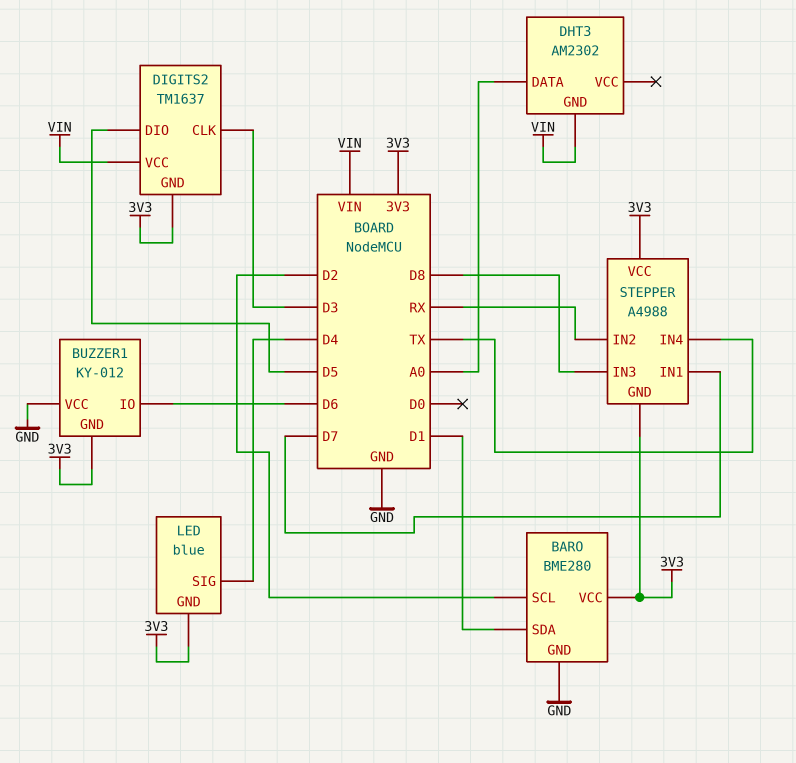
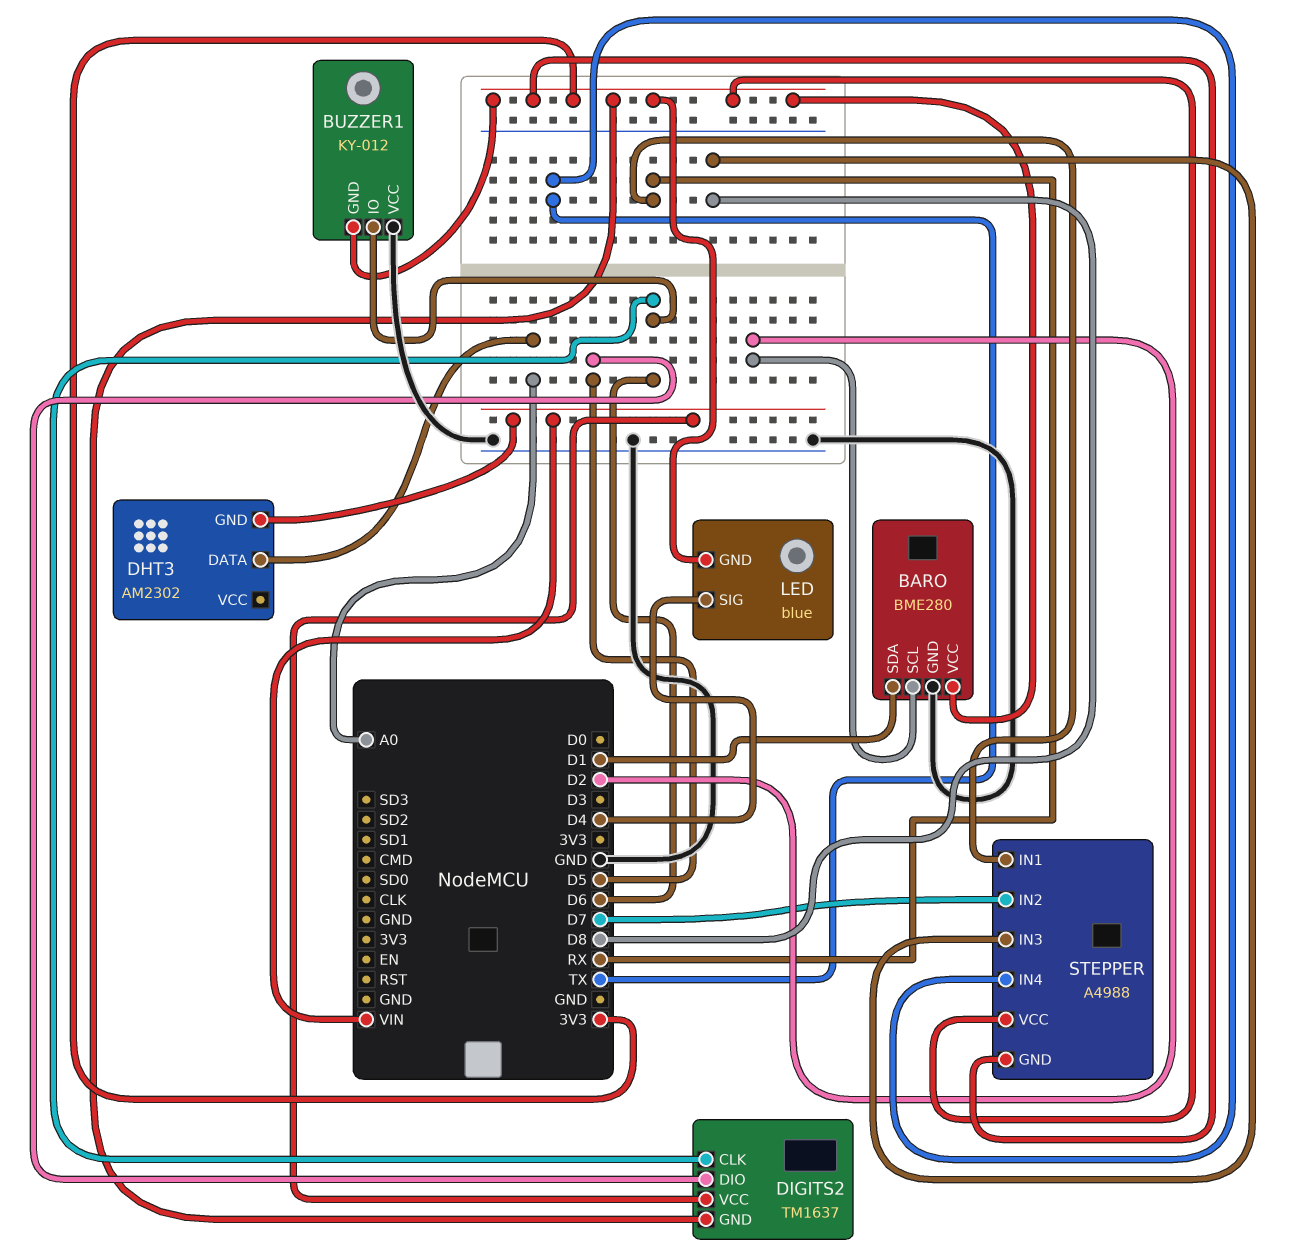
DIGITS2 pin CLK: D3 -> D6
STEPPER pin IN1: D7 -> RX
STEPPER pin IN2: RX -> D7

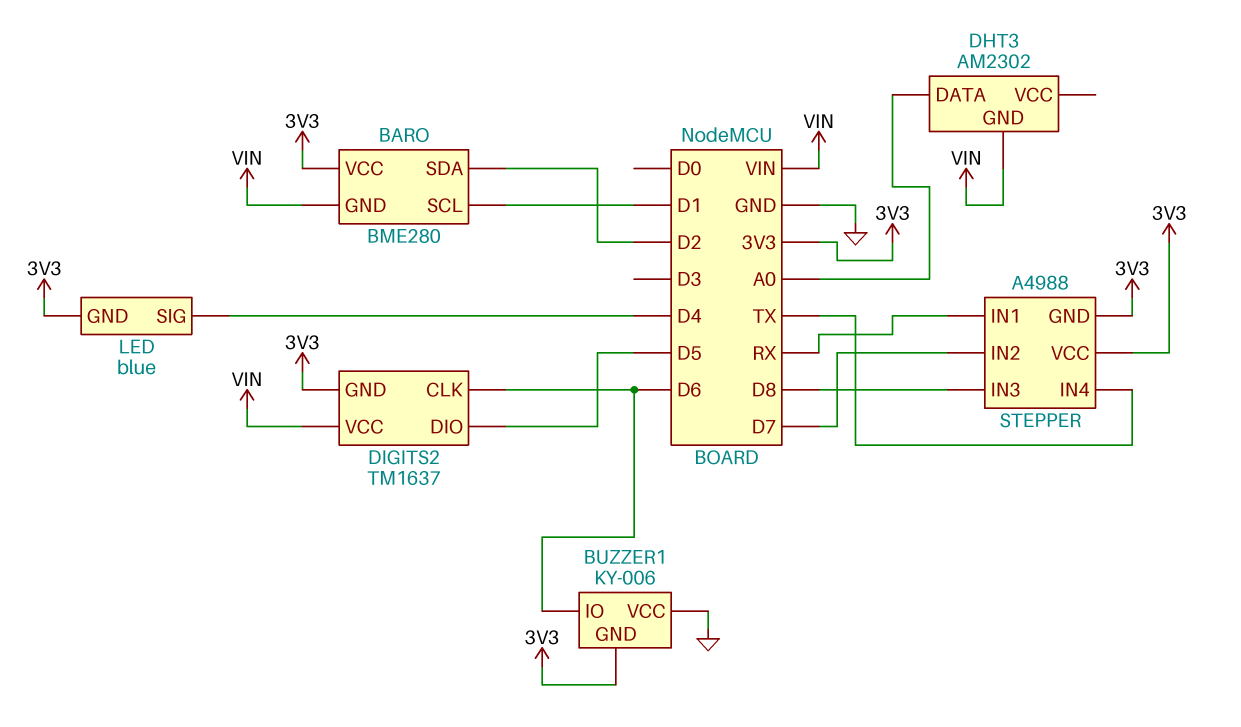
BARO pin GND: GND -> VIN
BARO pin SCL: D2 -> D1
BARO pin SDA: D1 -> D2
BUZZER1: KY-012 -> KY-006

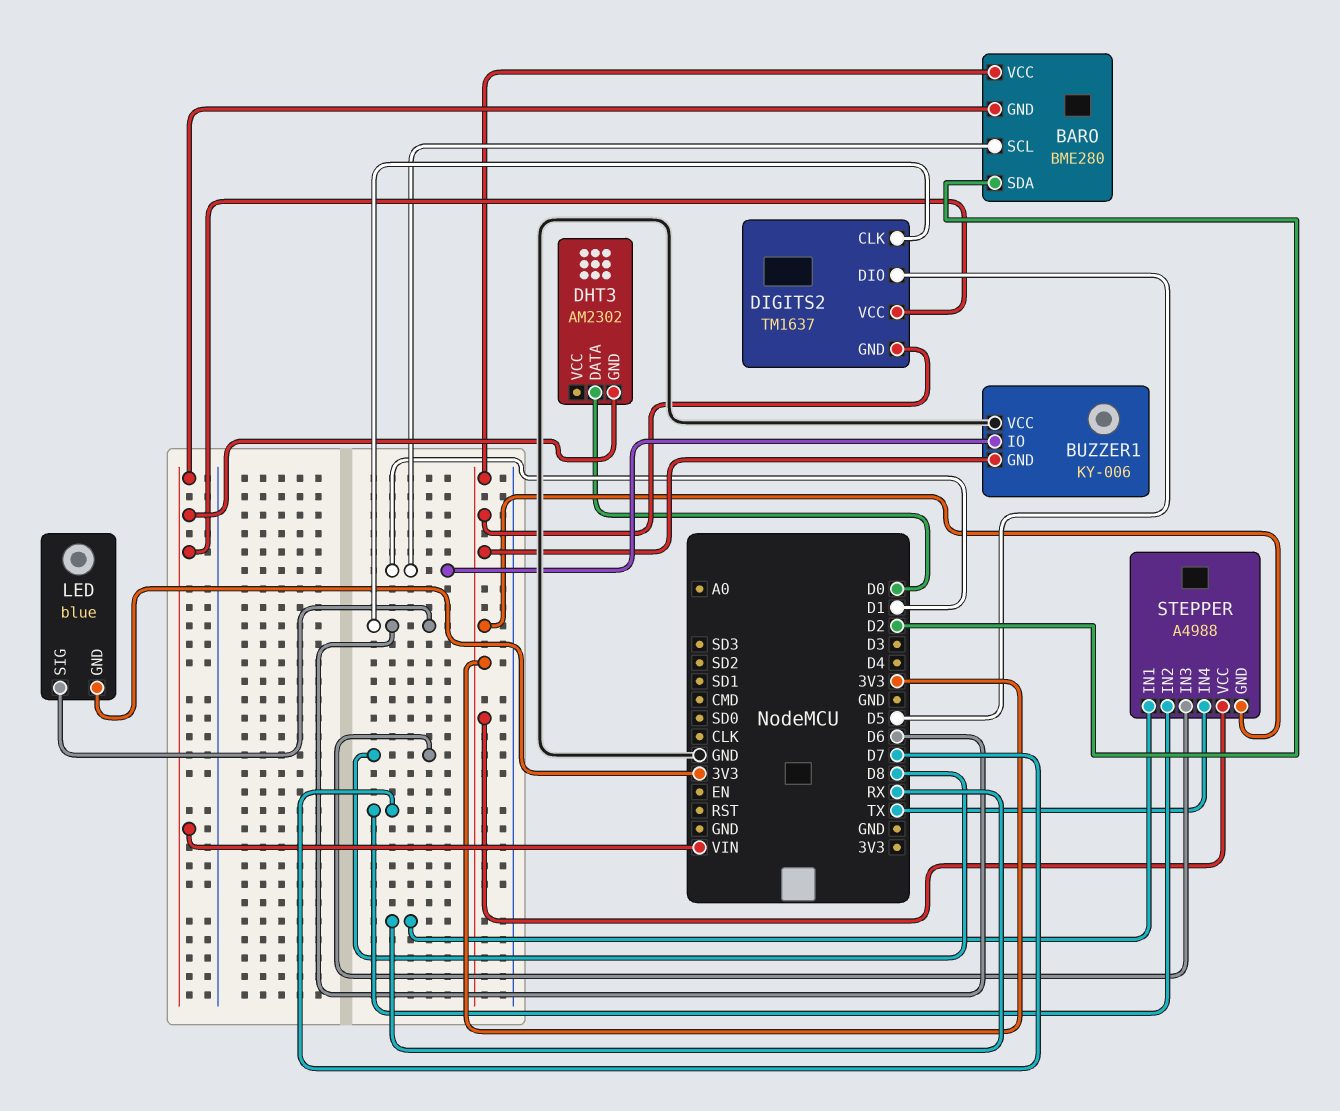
BUZZER1 pin IO: D6 -> D1
DHT3 pin DATA: A0 -> D0
LED pin SIG: D4 -> D6

